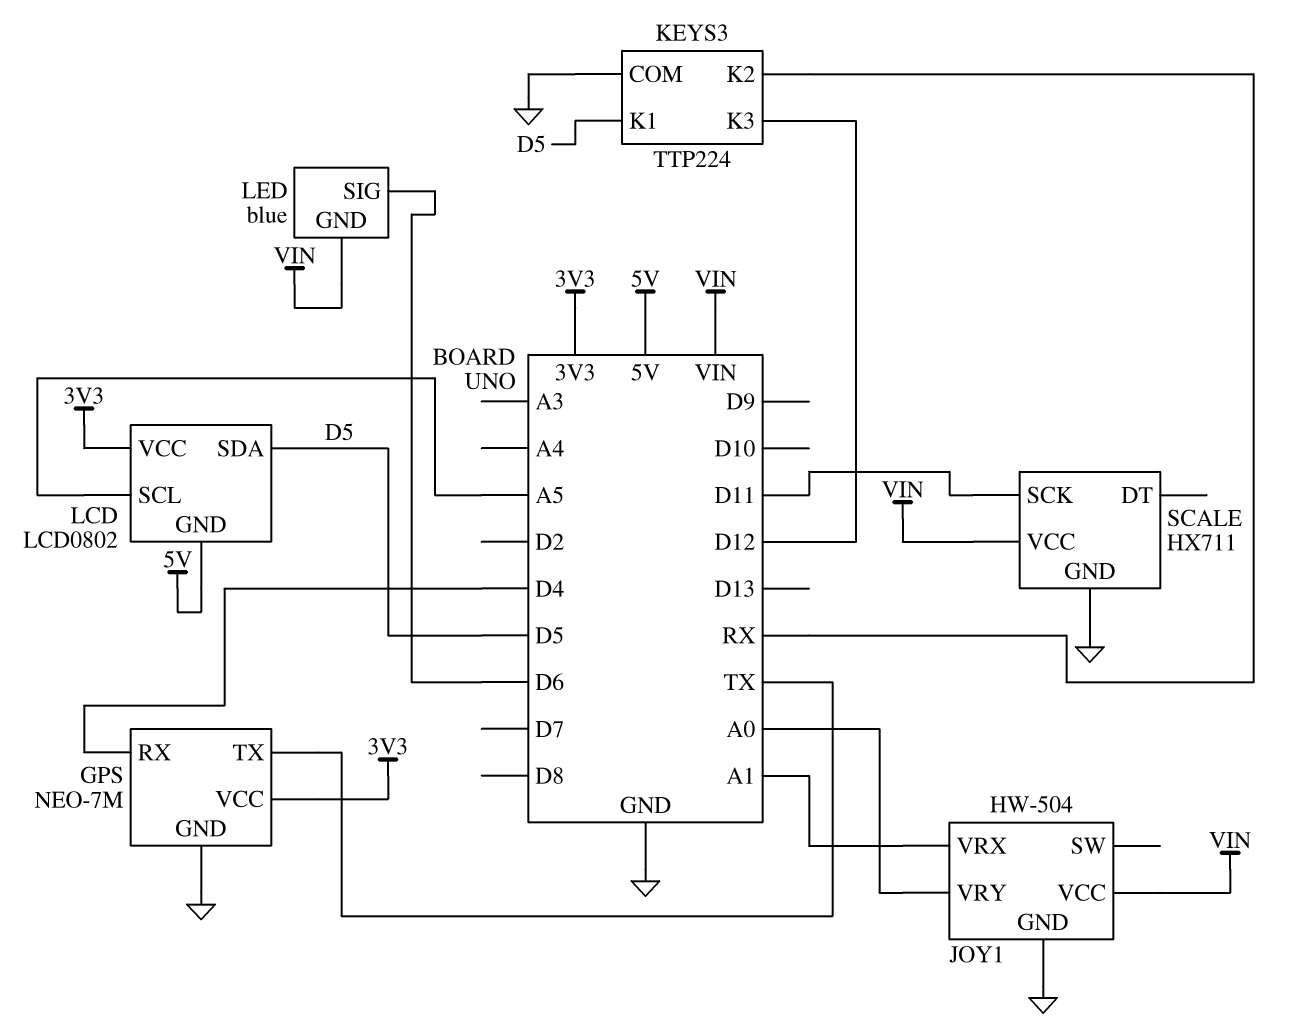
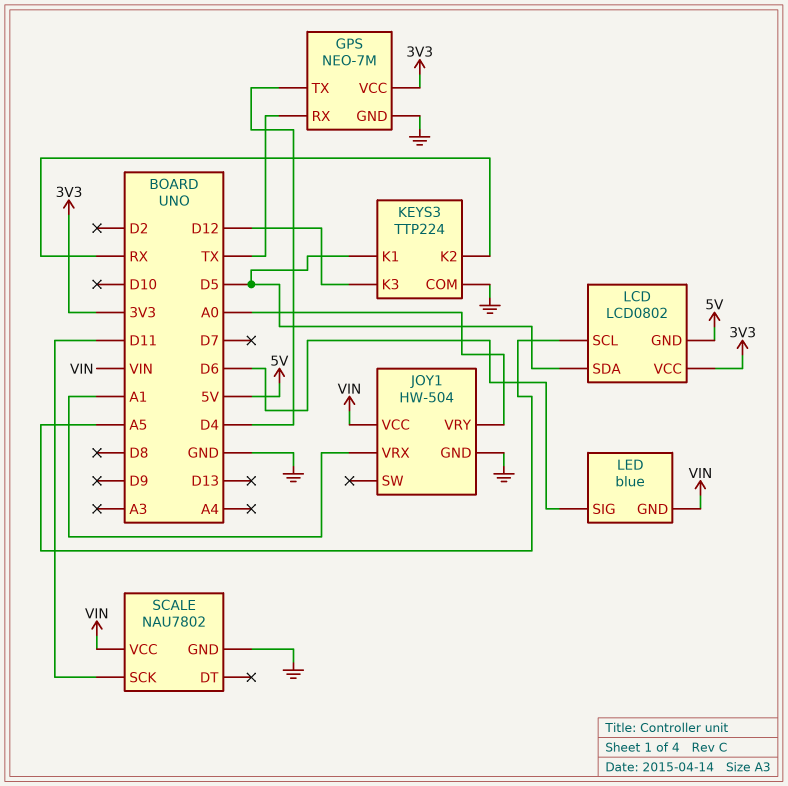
GPS pin RX: D4 -> TX
GPS pin TX: TX -> D4
SCALE: HX711 -> NAU7802

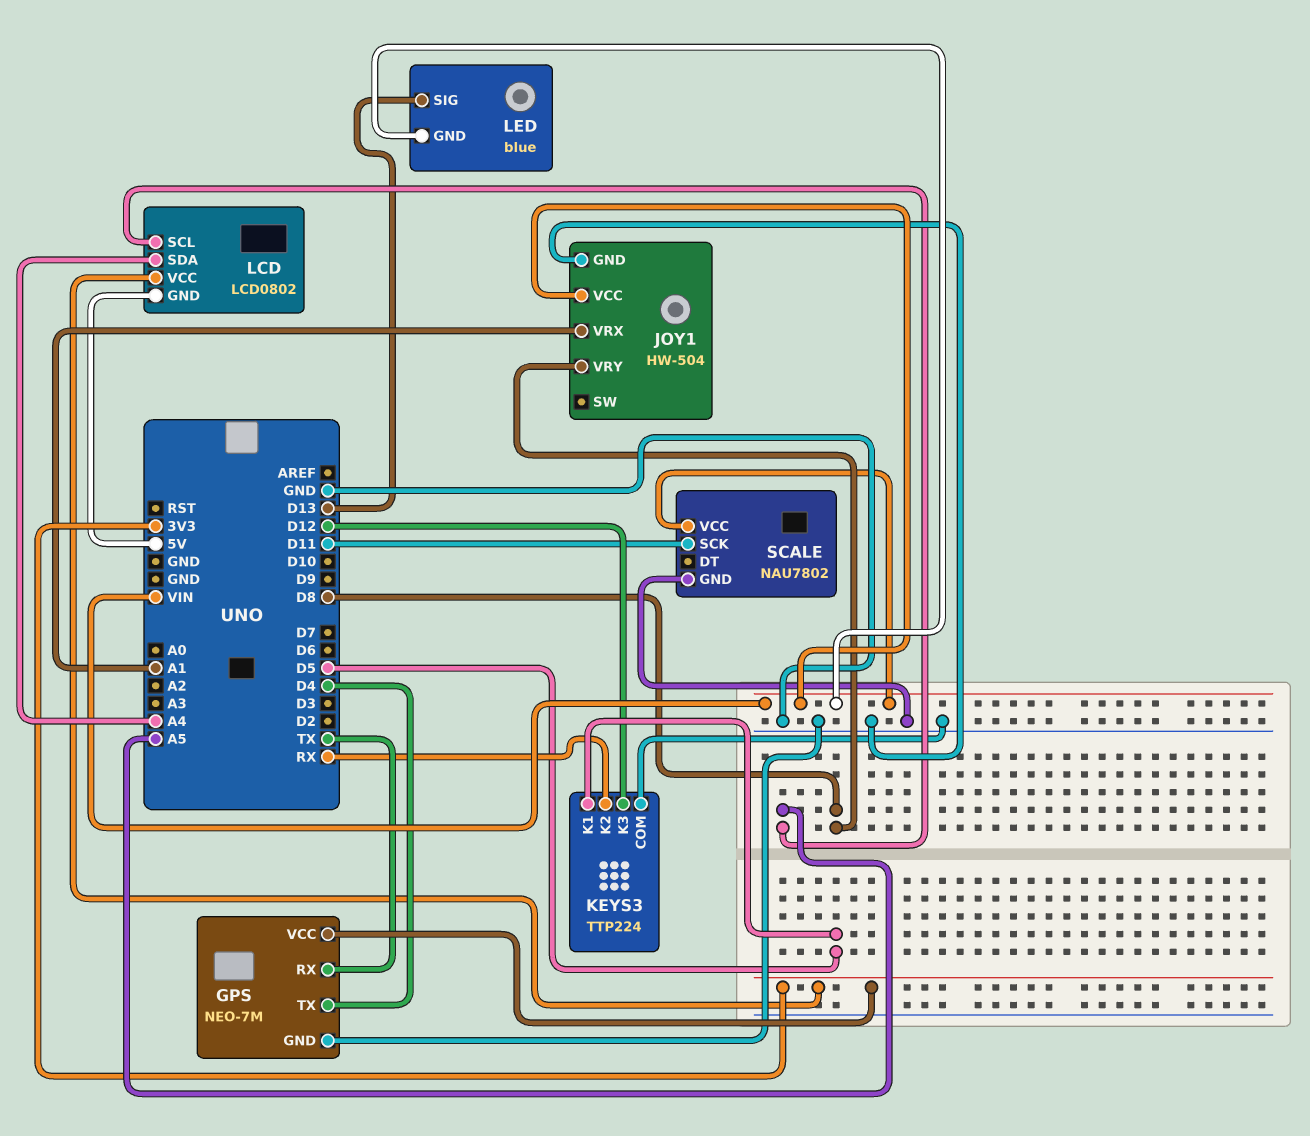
JOY1 pin VRY: A0 -> D8
LCD pin SDA: D5 -> A4
LED pin SIG: D6 -> D13

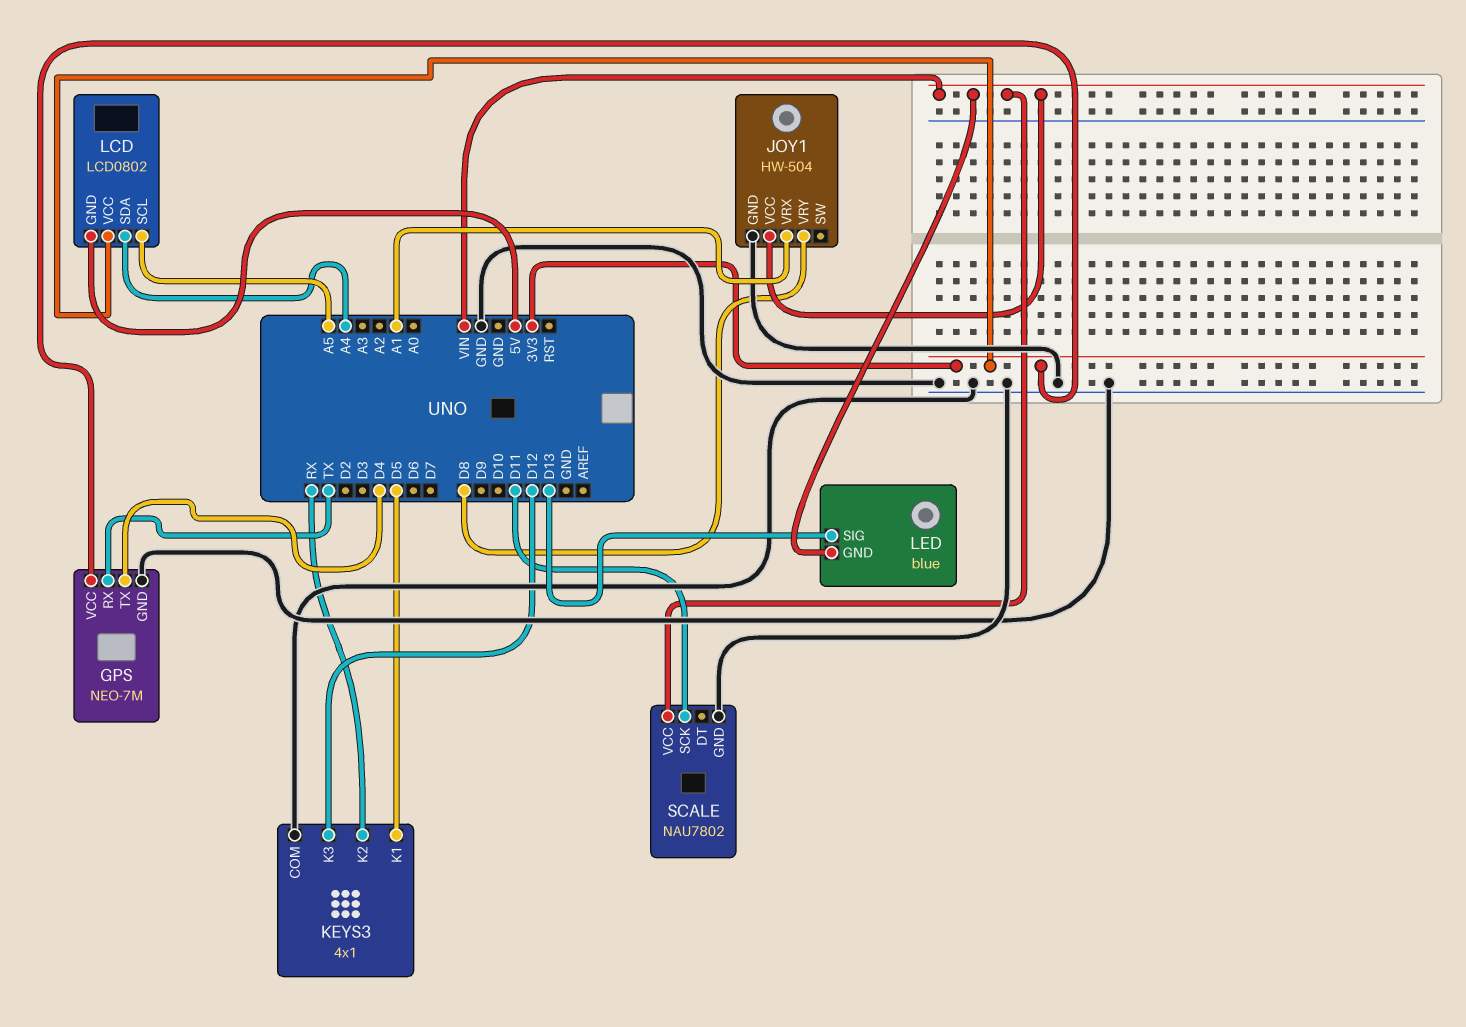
KEYS3: TTP224 -> 4x1

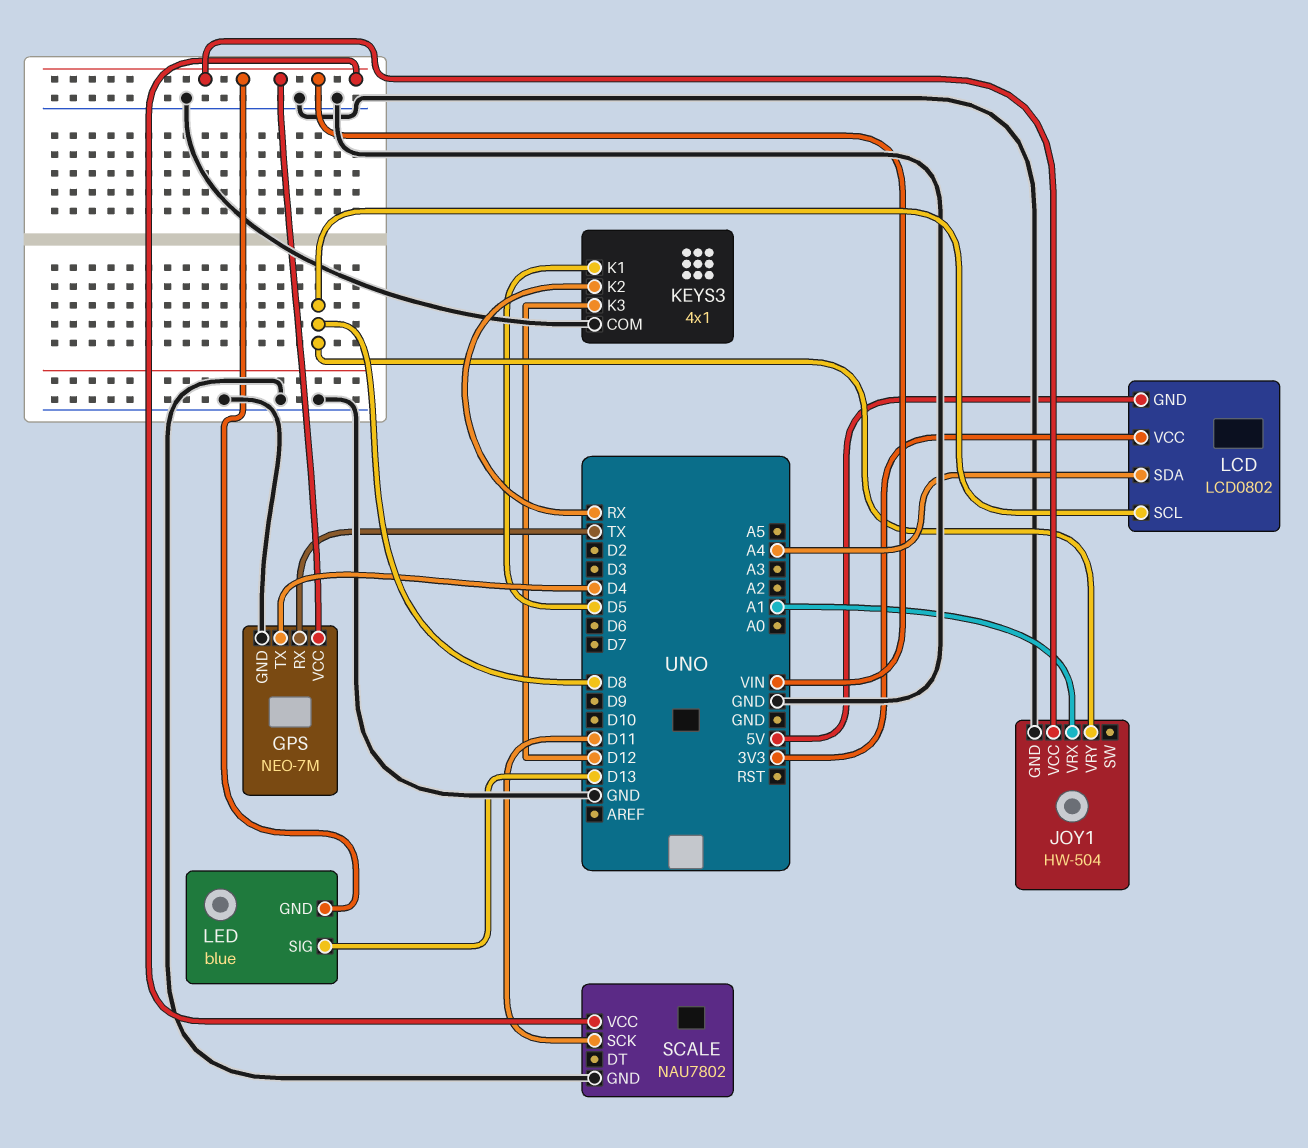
GPS pin VCC: 3V3 -> VIN
LCD pin SCL: A5 -> D8

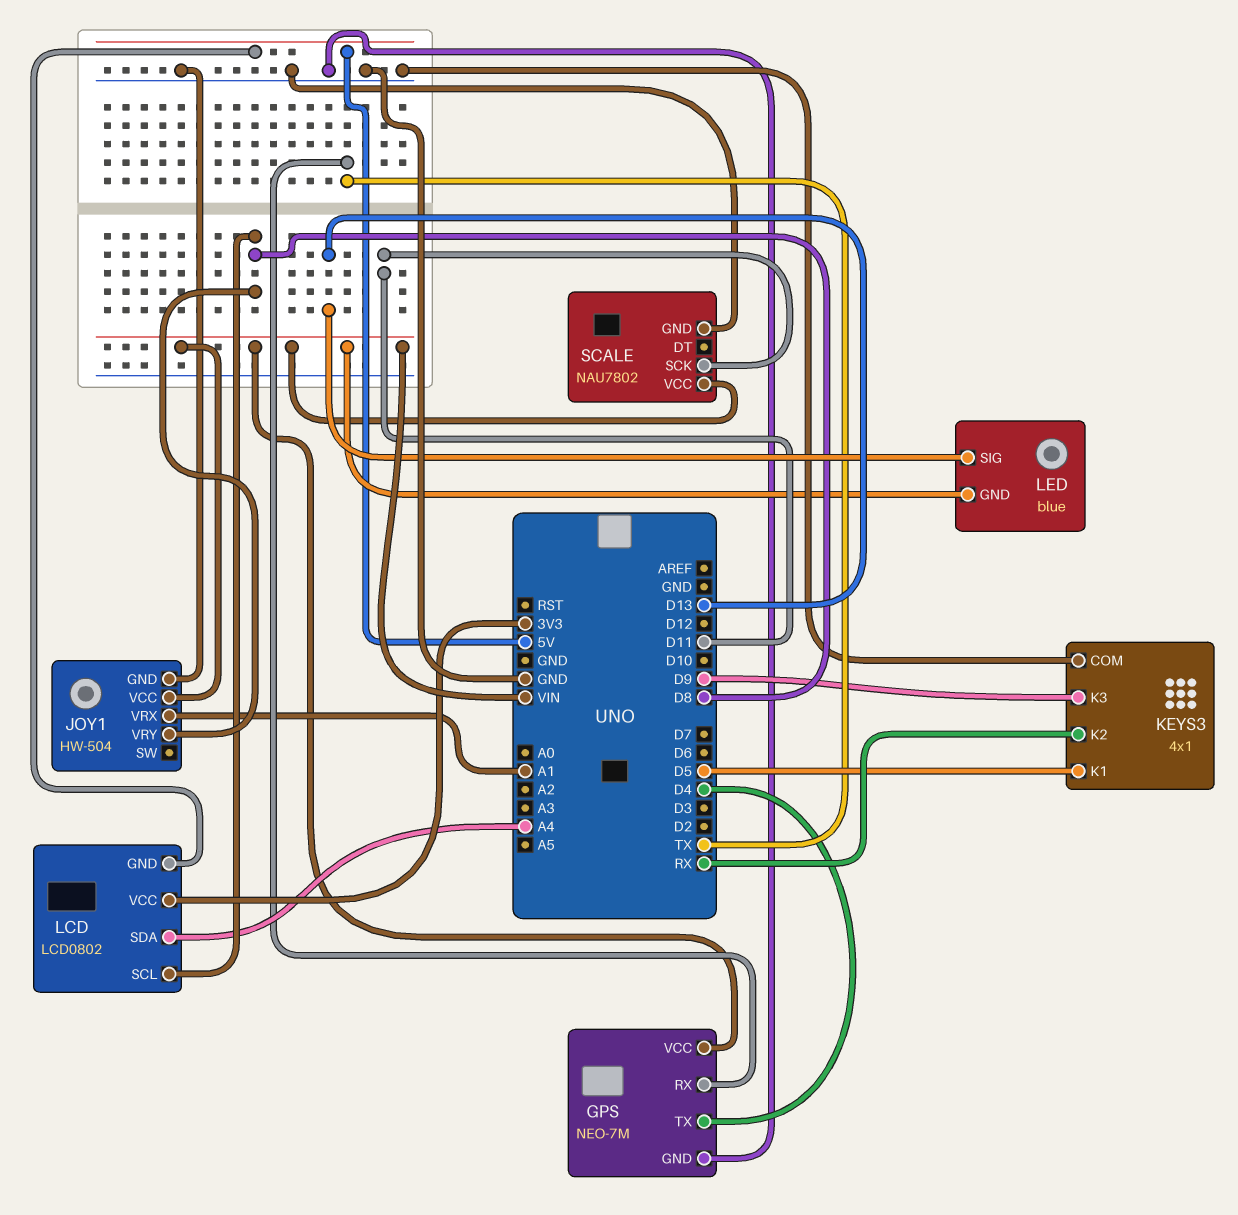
KEYS3 pin K3: D12 -> D9

